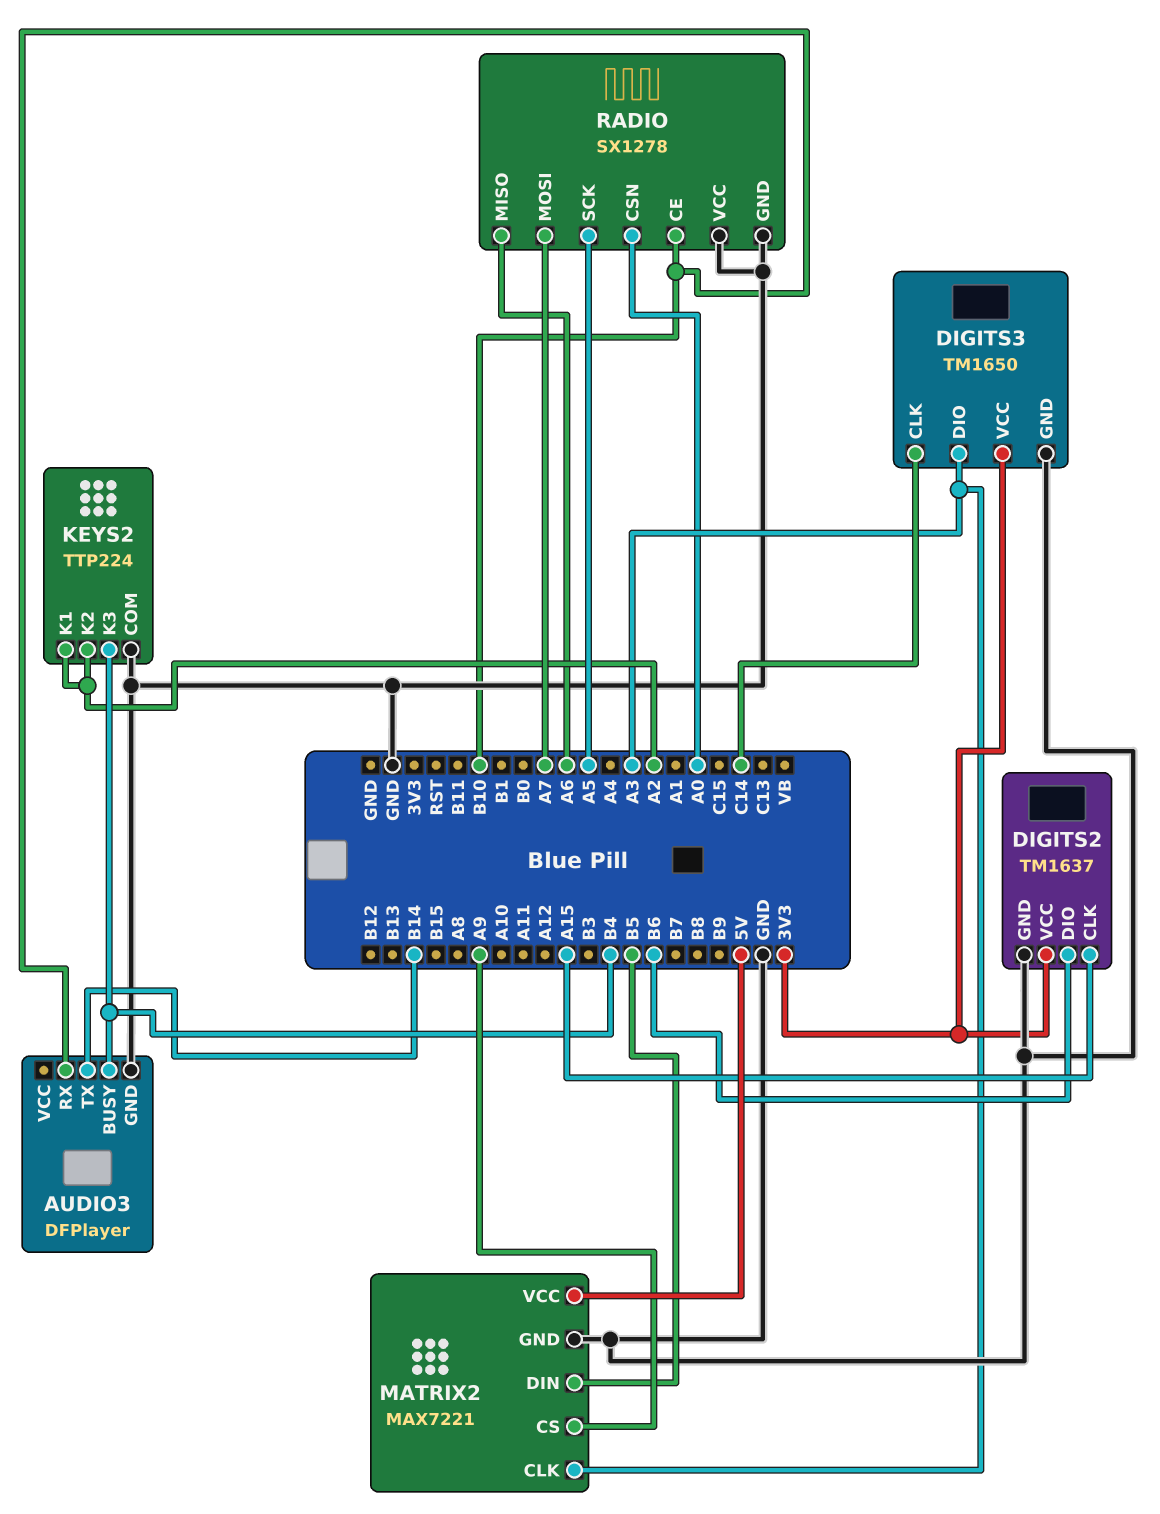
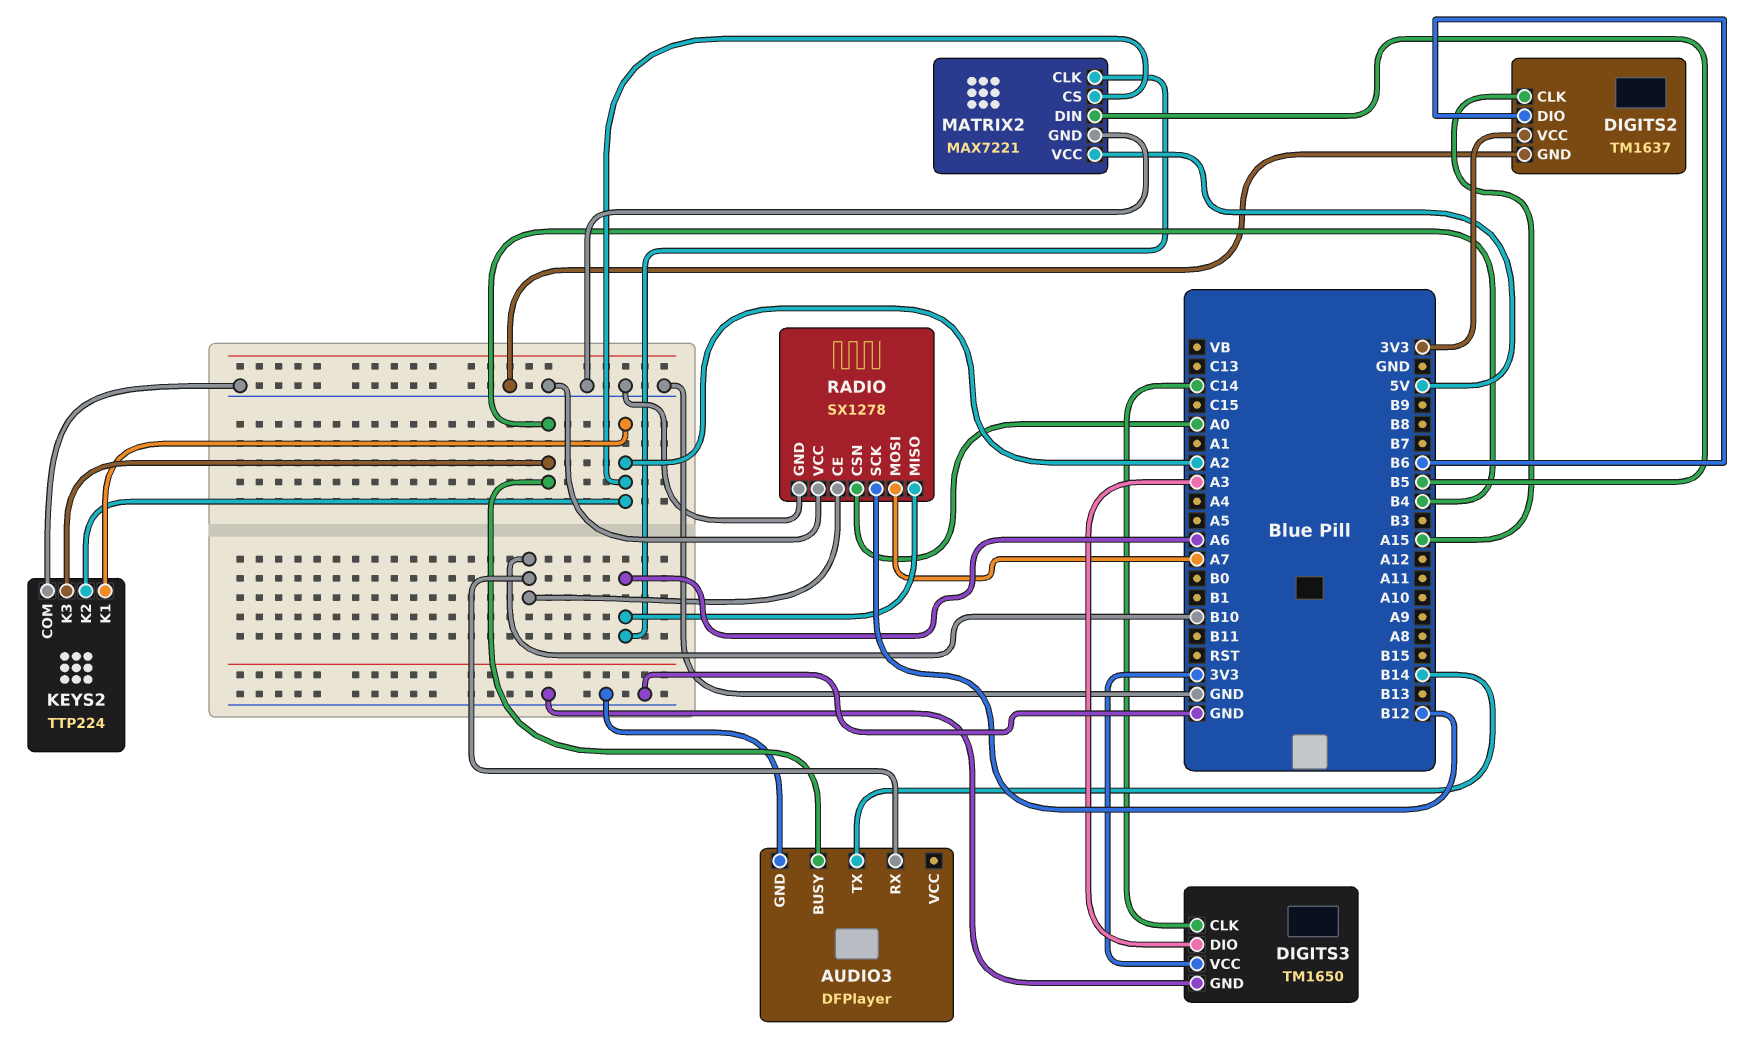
MATRIX2 pin CLK: A3 -> A6
MATRIX2 pin CS: A9 -> A2
RADIO pin SCK: A5 -> B12

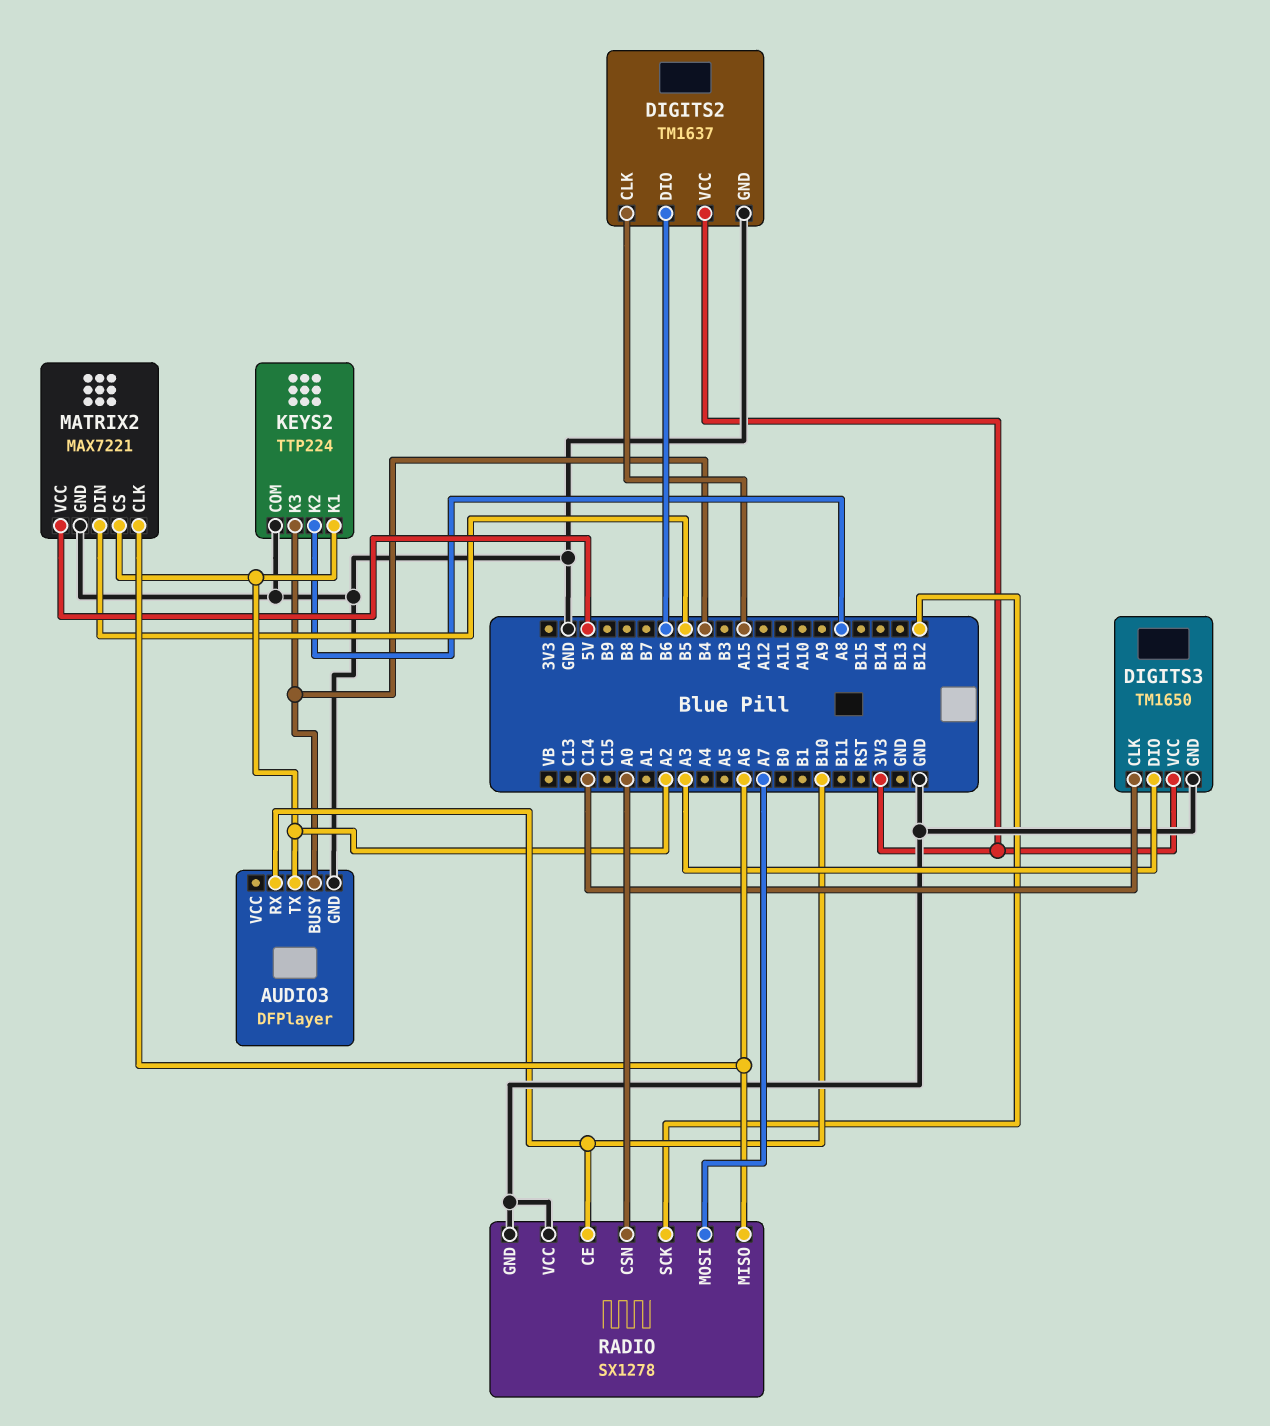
AUDIO3 pin TX: B14 -> A2
KEYS2 pin K2: A2 -> A8

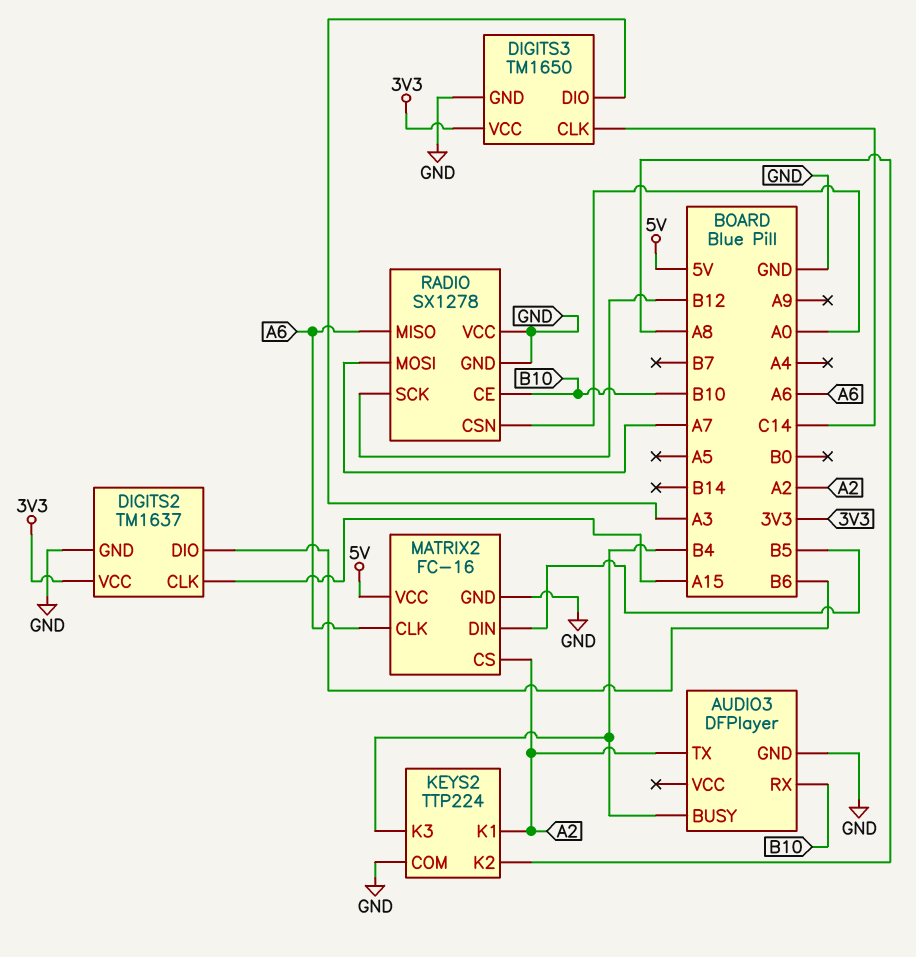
MATRIX2: MAX7221 -> FC-16

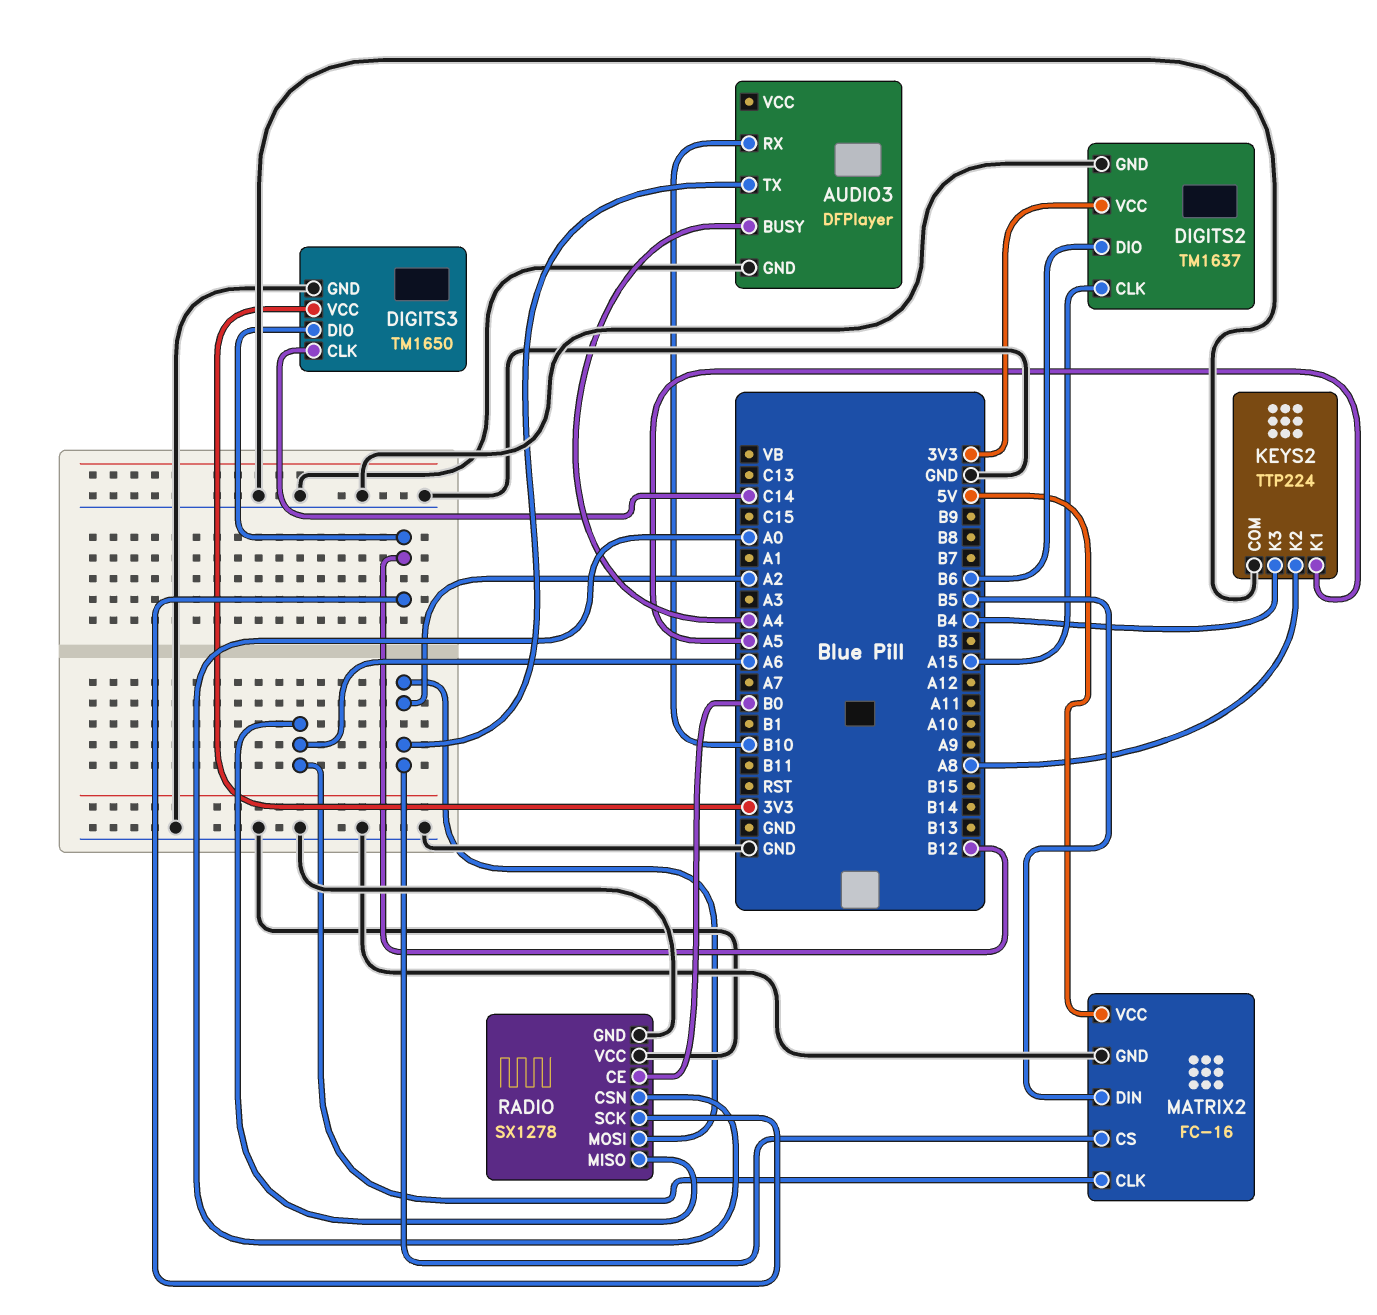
AUDIO3 pin BUSY: B4 -> A4
DIGITS3 pin DIO: A3 -> B12
KEYS2 pin K1: A2 -> A5
RADIO pin CE: B10 -> B0
RADIO pin MOSI: A7 -> A2

